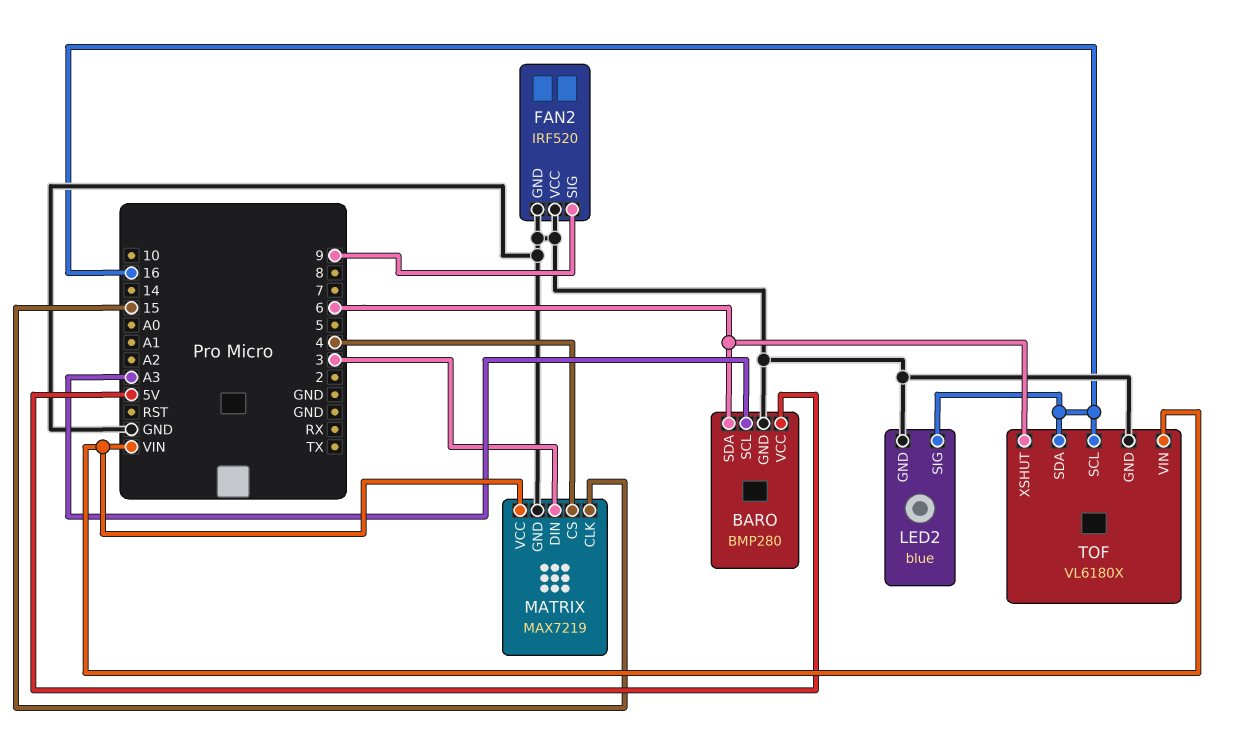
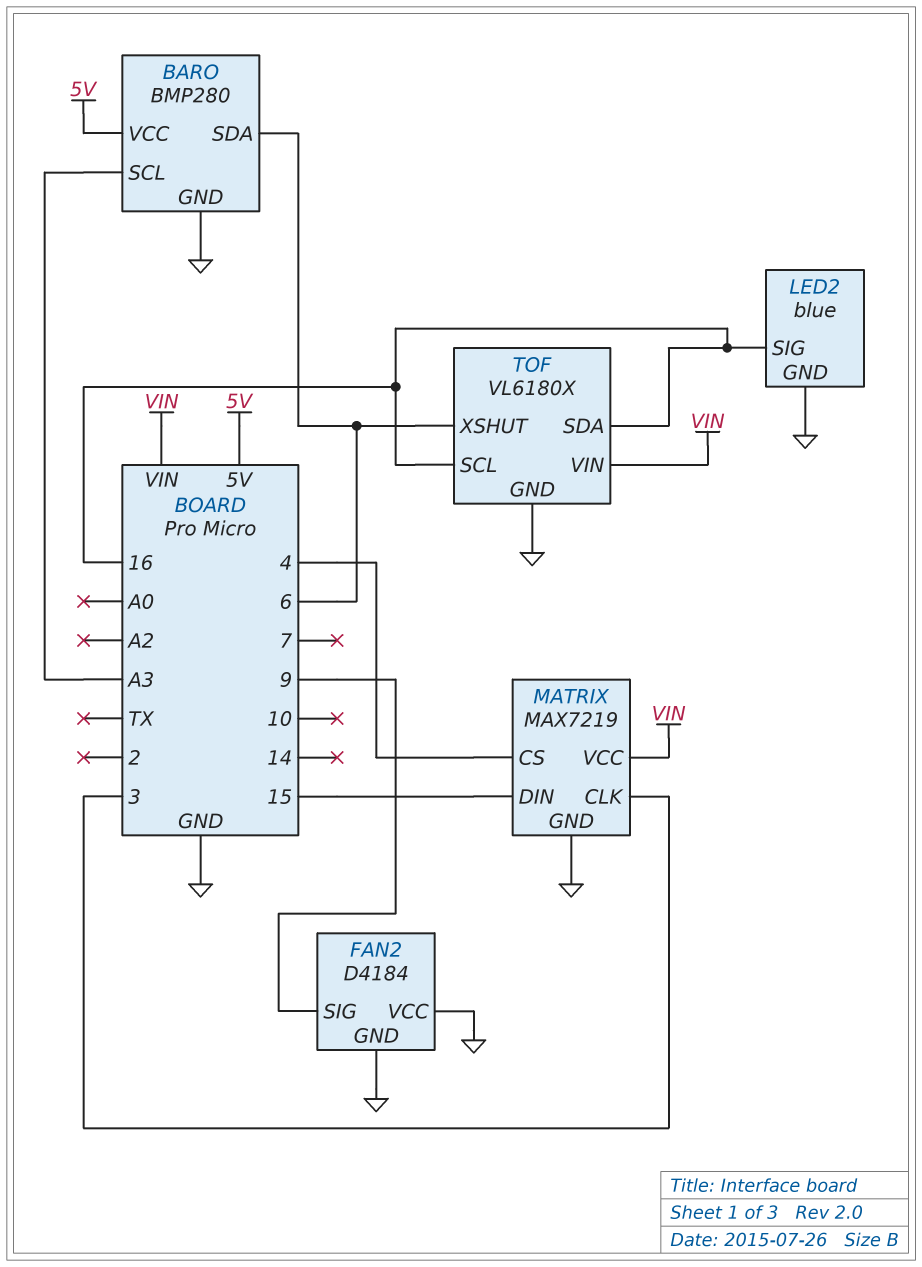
FAN2: IRF520 -> D4184
MATRIX pin CLK: 15 -> 3
MATRIX pin DIN: 3 -> 15

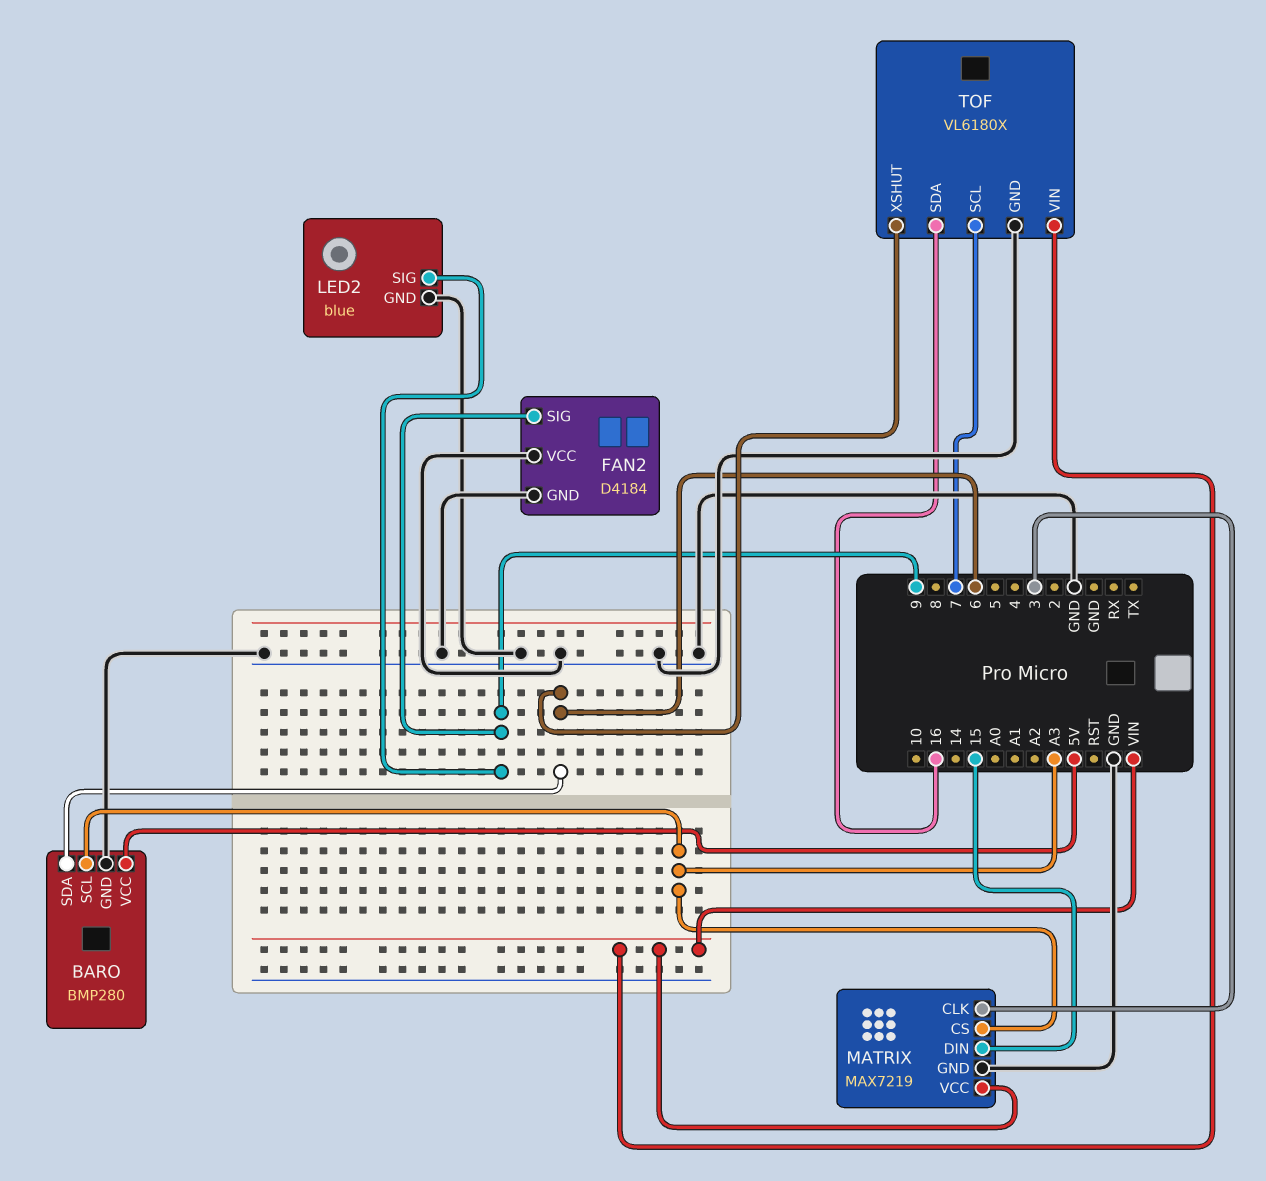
LED2 pin SIG: 16 -> 9
MATRIX pin CS: 4 -> A3
TOF pin SCL: 16 -> 7

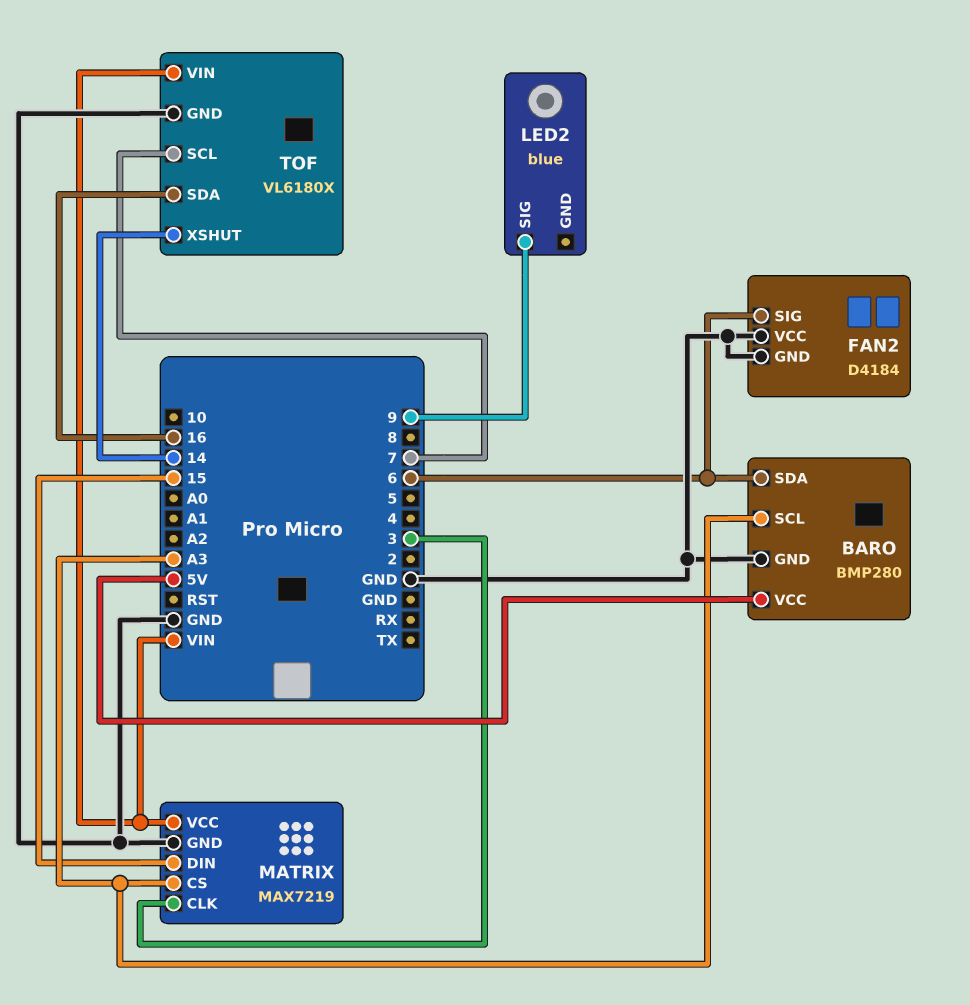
FAN2 pin SIG: 9 -> 6
LED2 pin GND: GND -> none
TOF pin XSHUT: 6 -> 14

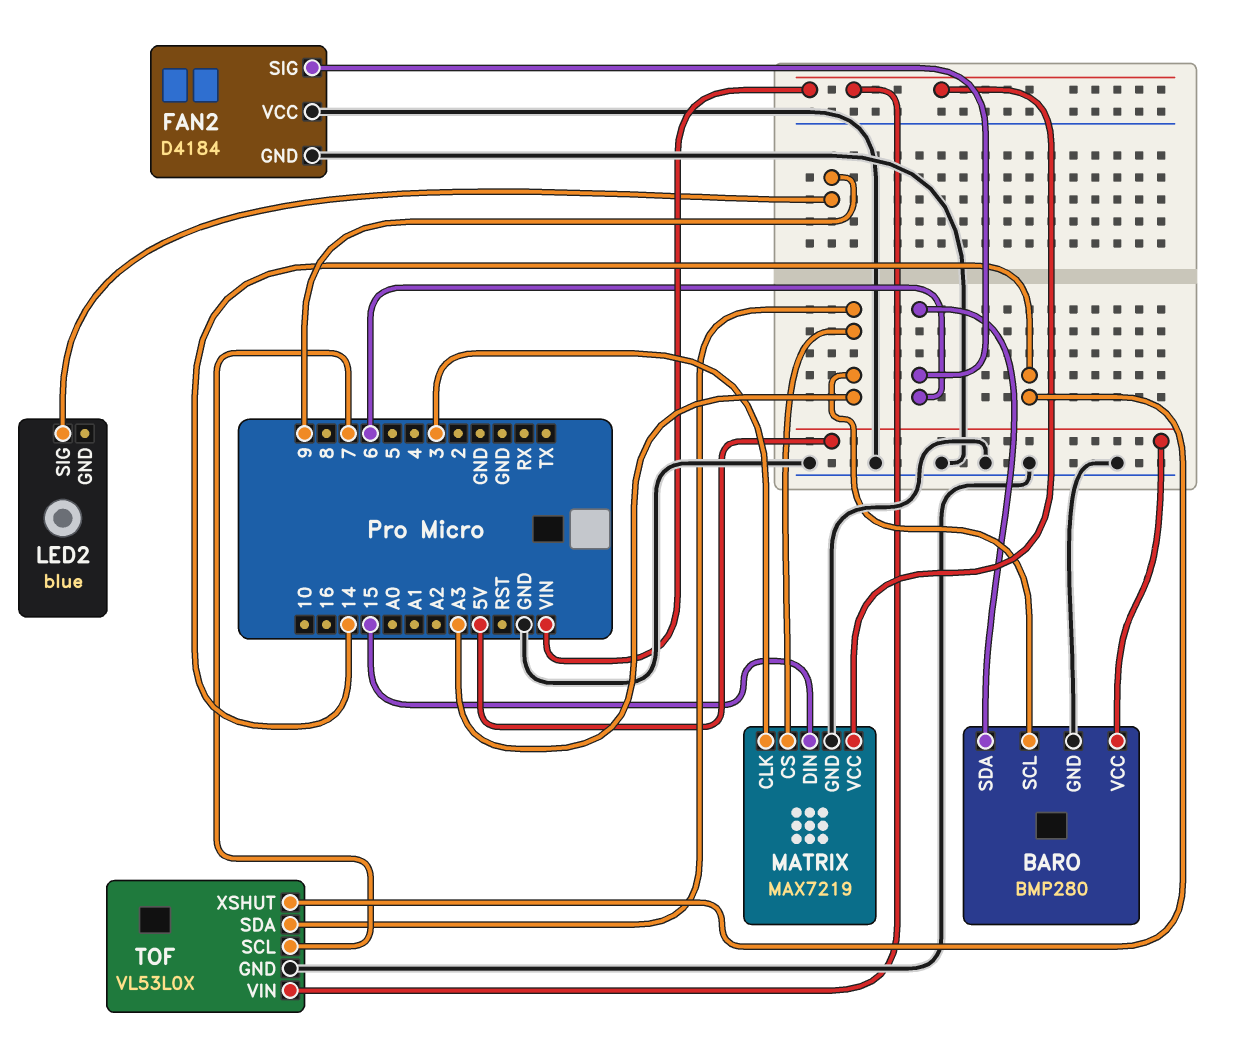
TOF: VL6180X -> VL53L0X
TOF pin SDA: 16 -> A3

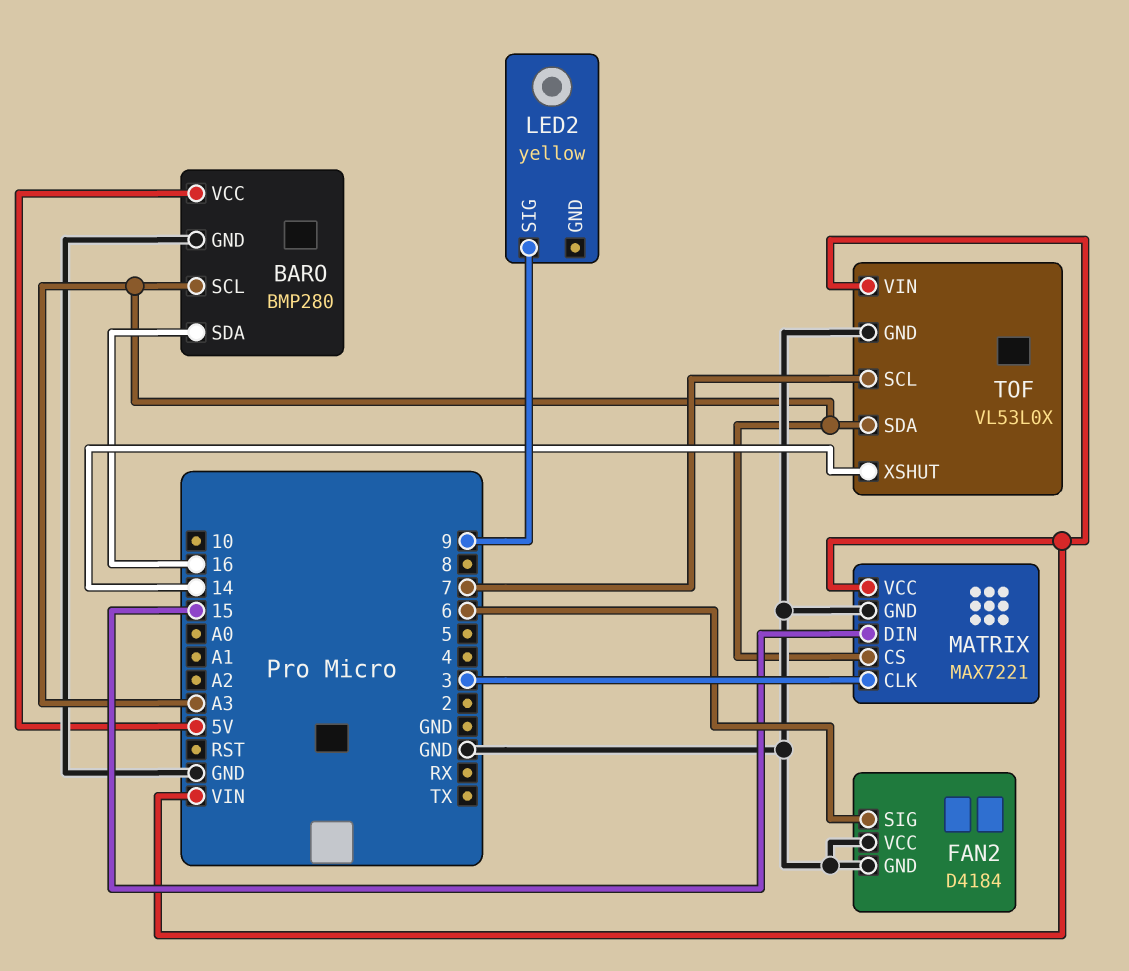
BARO pin SDA: 6 -> 16
LED2: blue -> yellow
MATRIX: MAX7219 -> MAX7221

